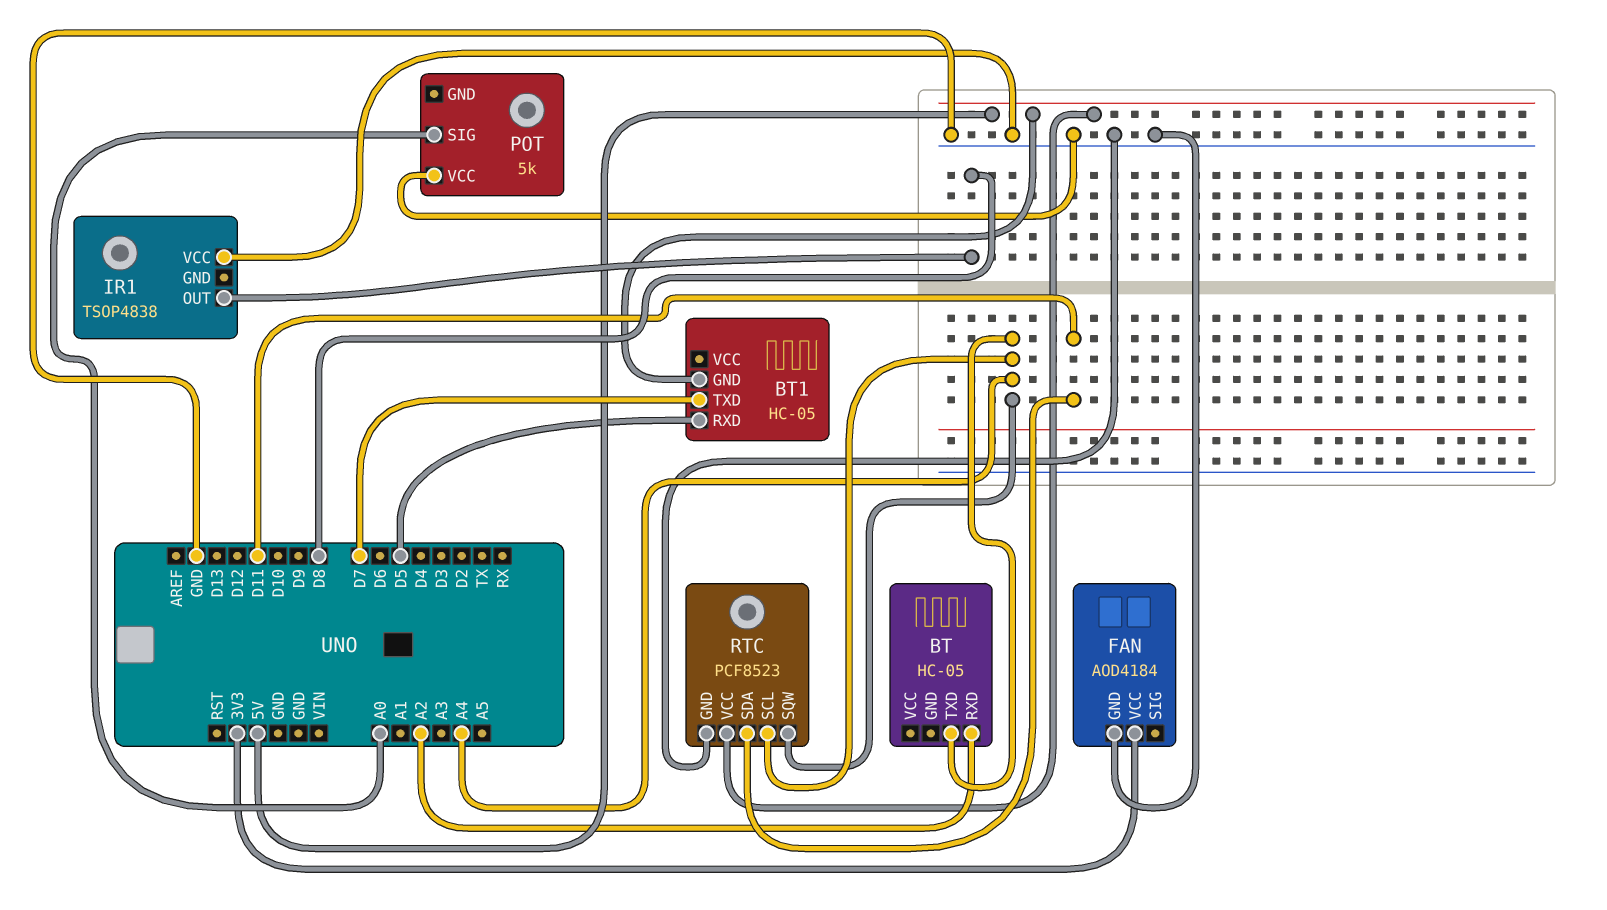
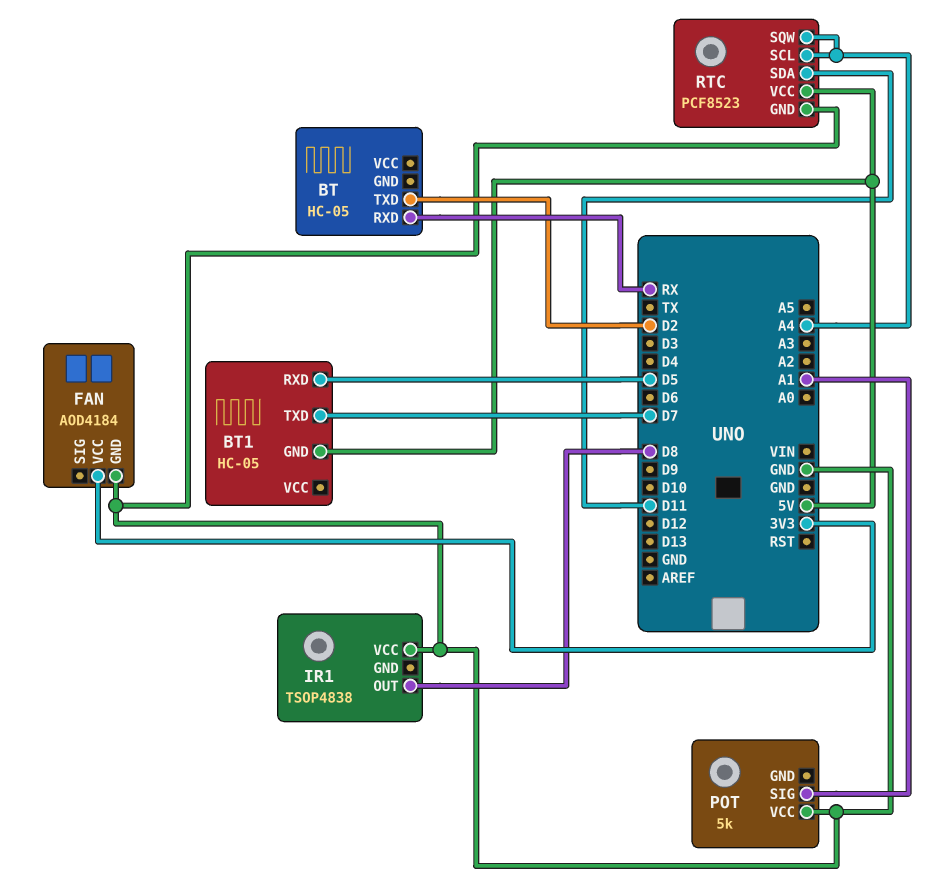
BT pin RXD: A2 -> RX
BT pin TXD: A4 -> D2
POT pin SIG: A0 -> A1

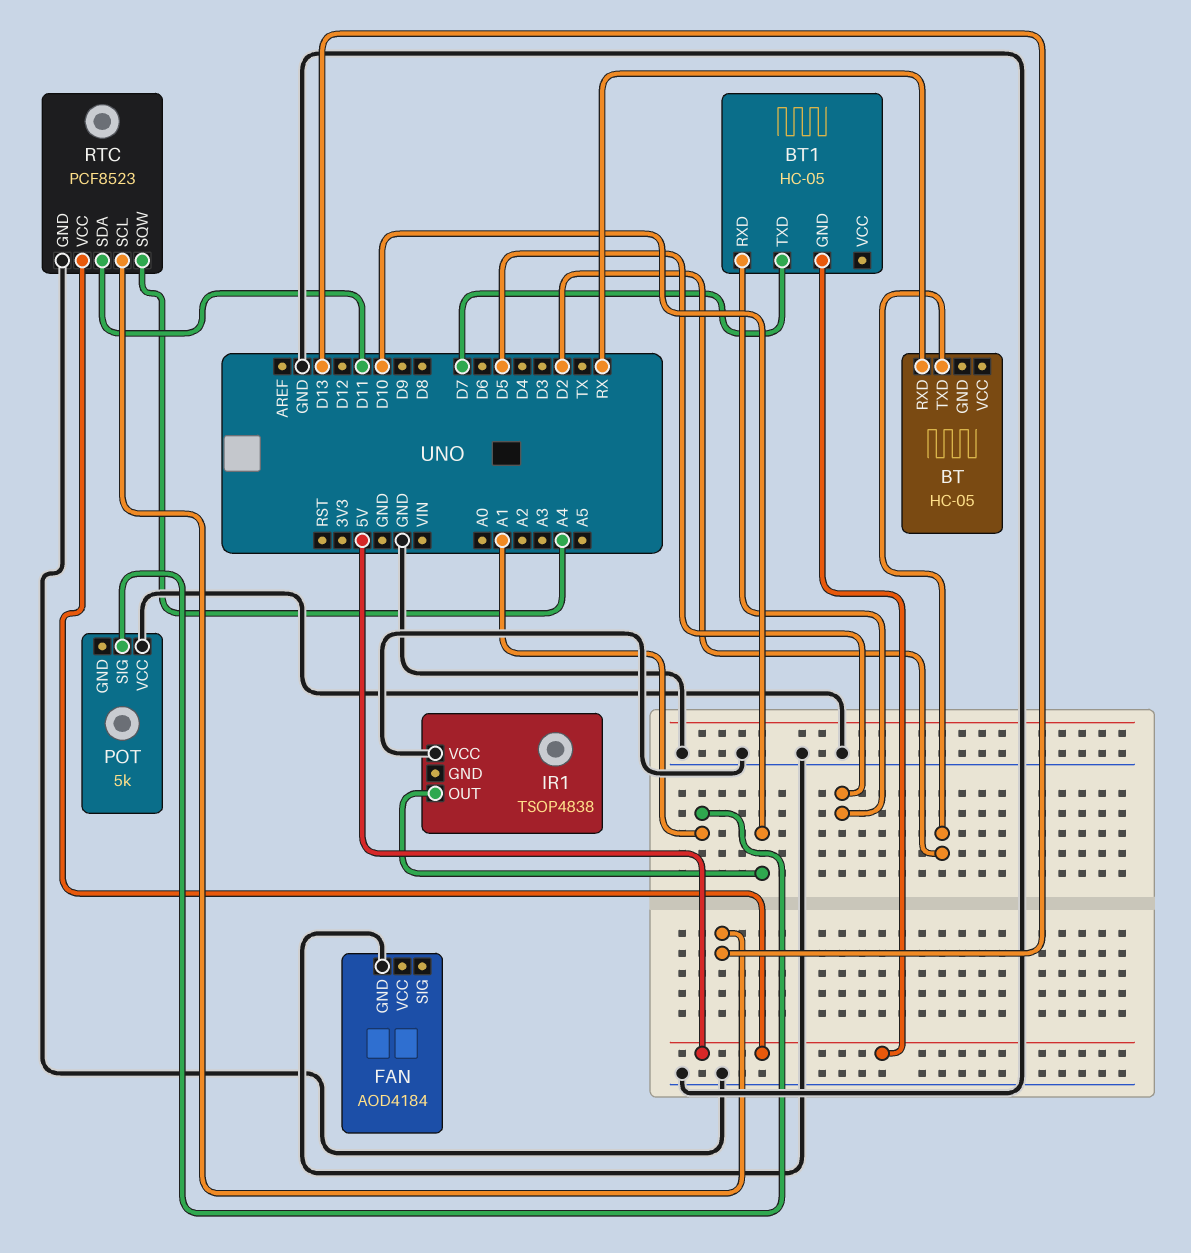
FAN pin VCC: 3V3 -> none
IR1 pin OUT: D8 -> D10
RTC pin SCL: A4 -> D13

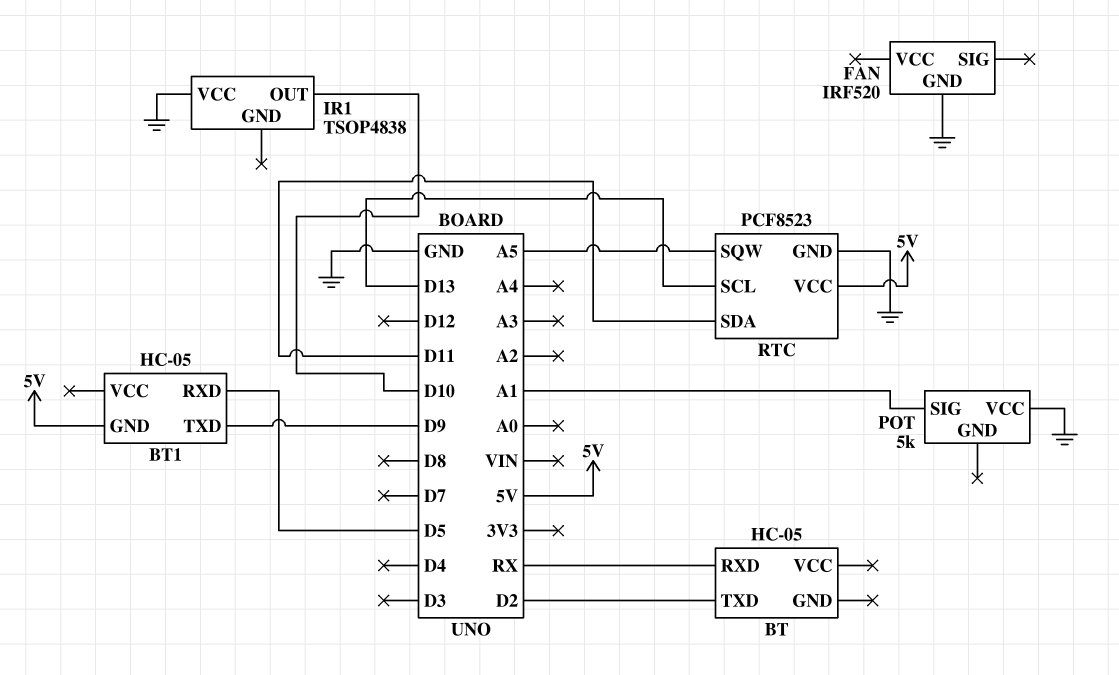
BT1 pin TXD: D7 -> D9
FAN: AOD4184 -> IRF520
RTC pin SQW: A4 -> A5

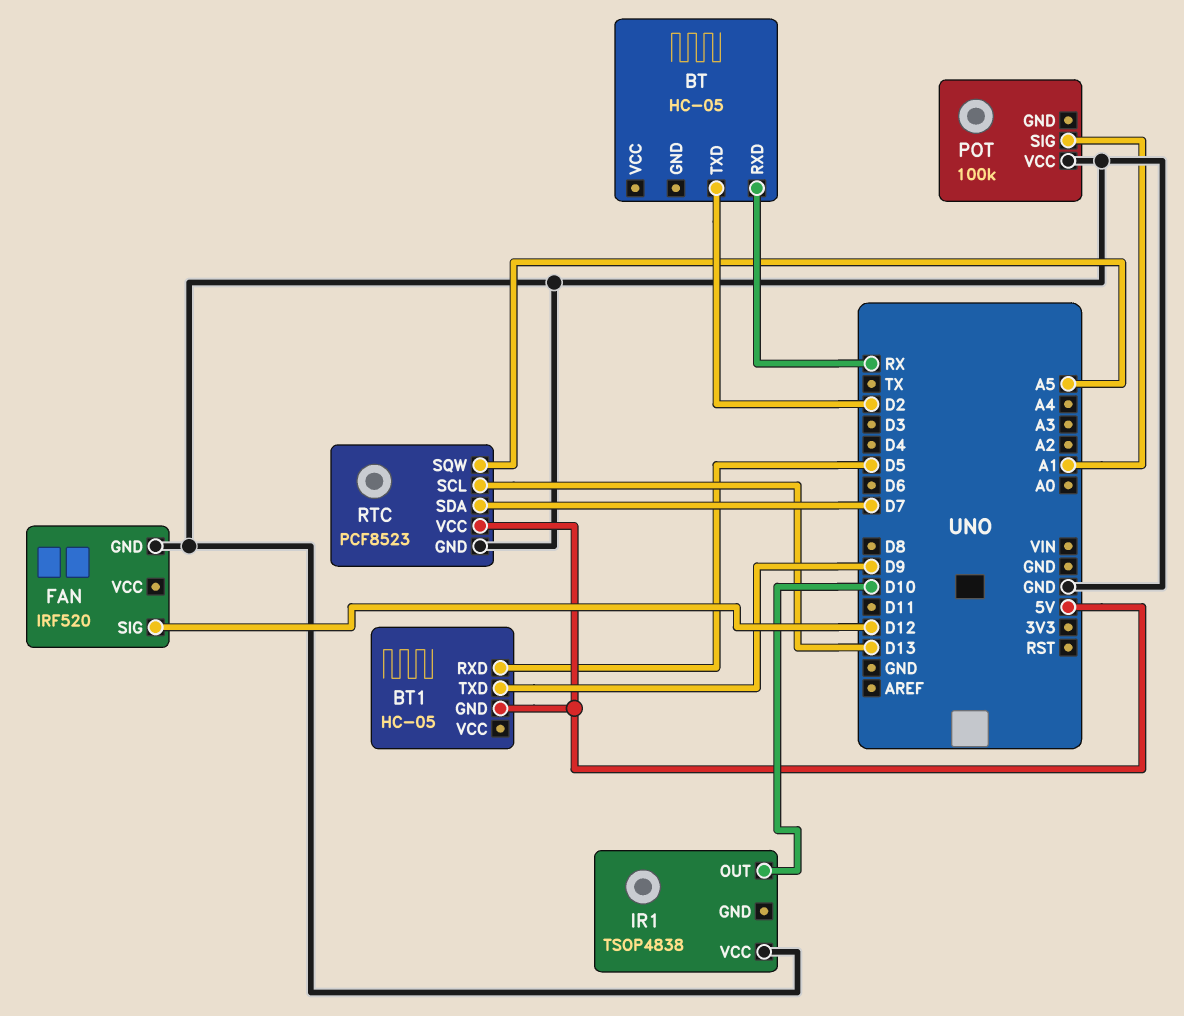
FAN pin SIG: none -> D12
POT: 5k -> 100k
RTC pin SDA: D11 -> D7

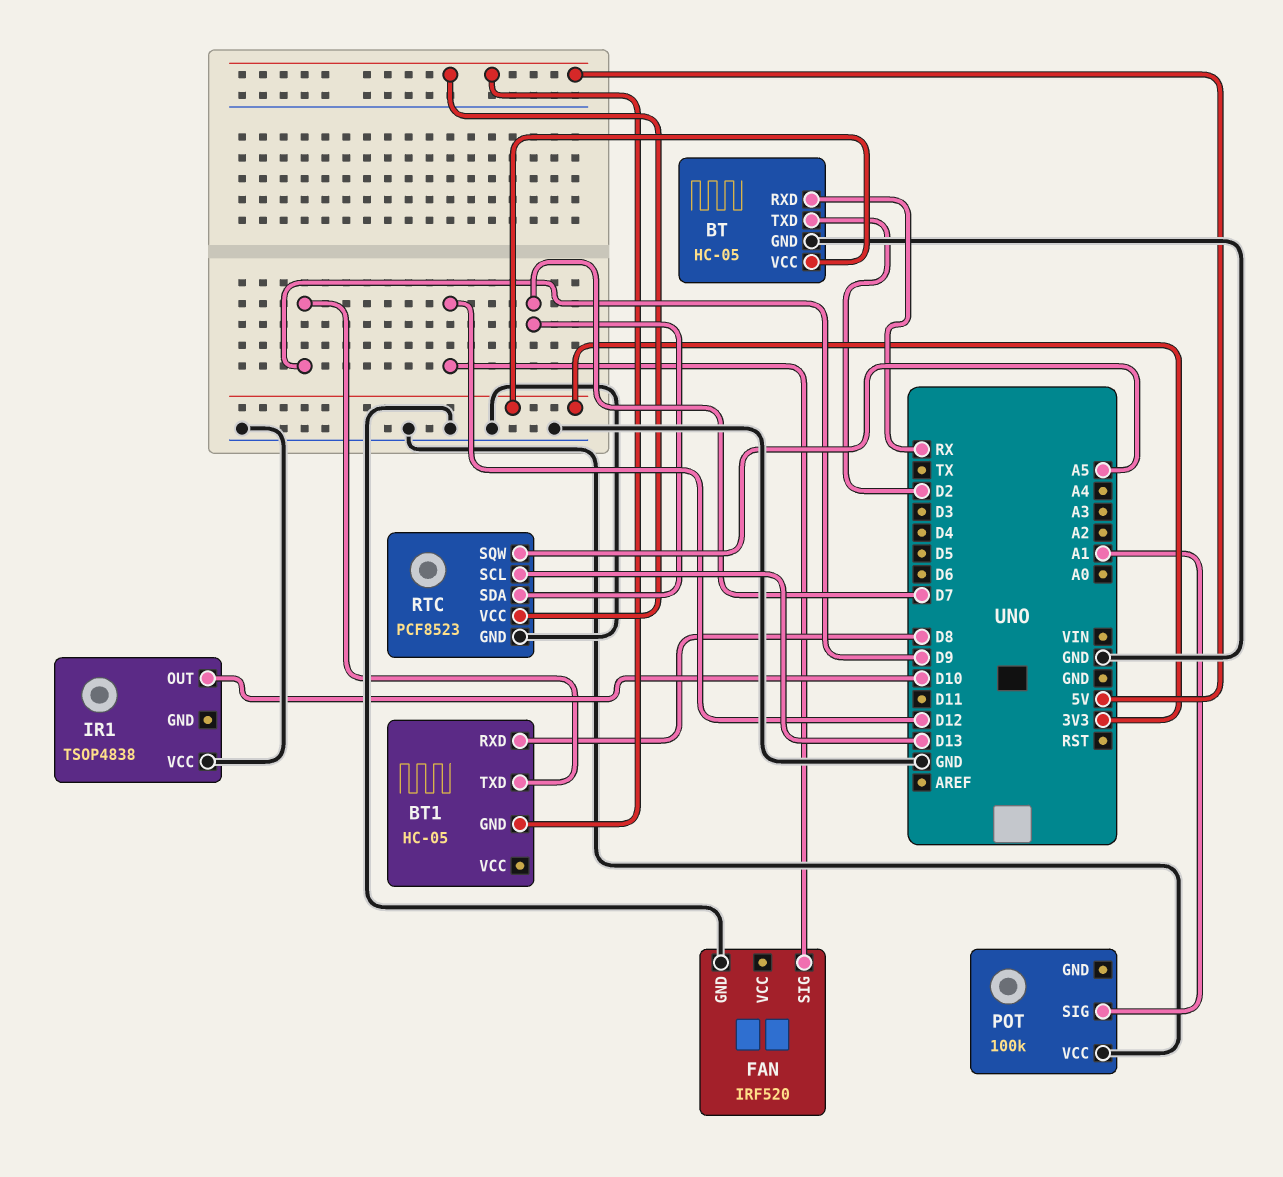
BT pin GND: none -> GND
BT pin VCC: none -> 3V3
BT1 pin RXD: D5 -> D8

